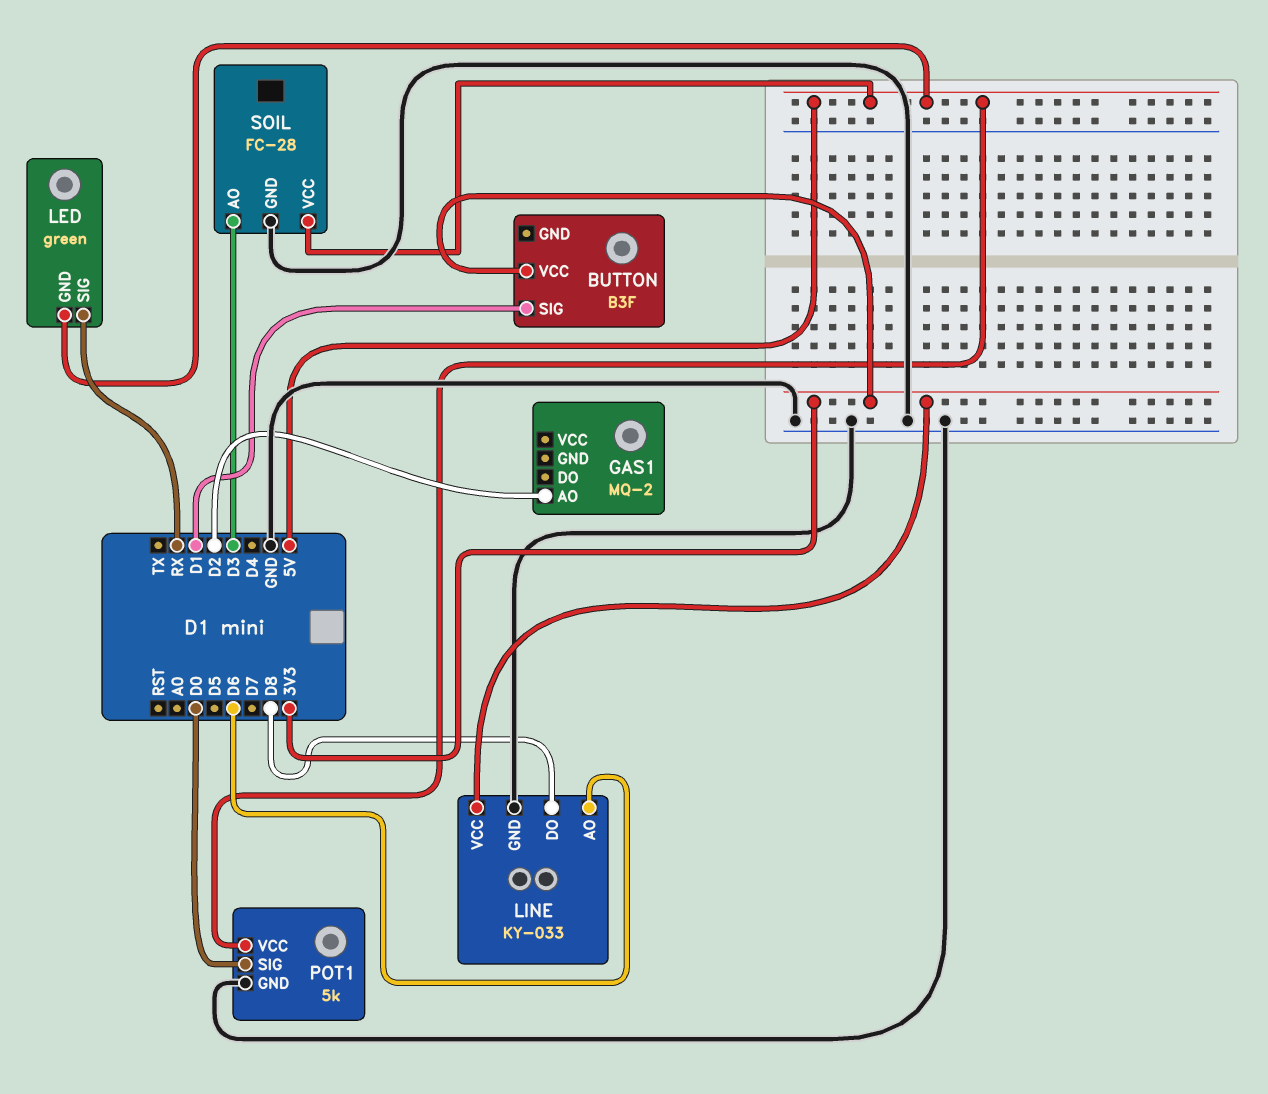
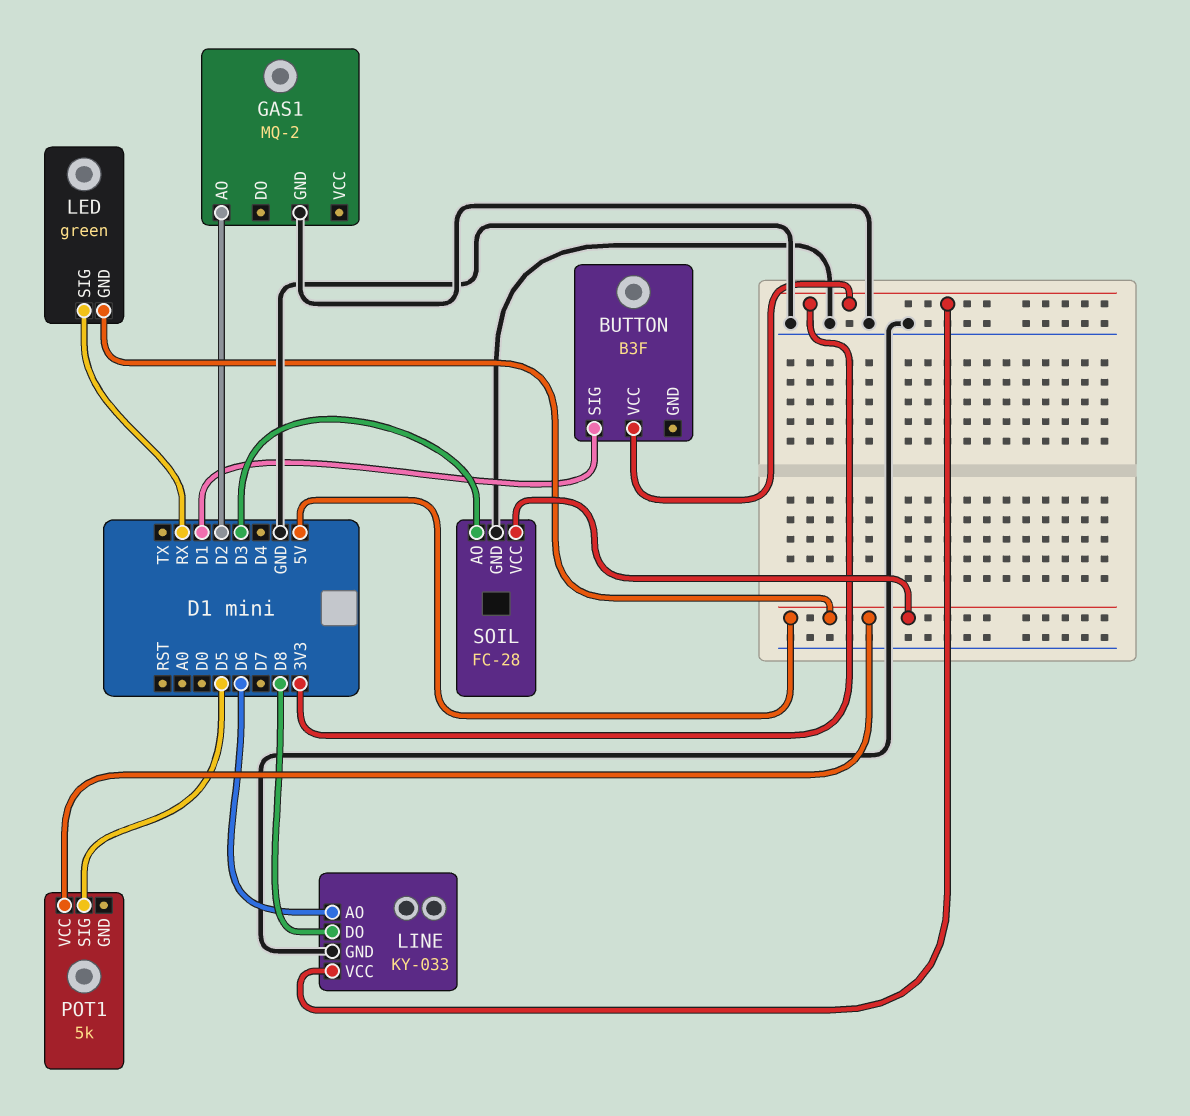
GAS1 pin GND: none -> GND
POT1 pin GND: GND -> none
POT1 pin SIG: D0 -> D5

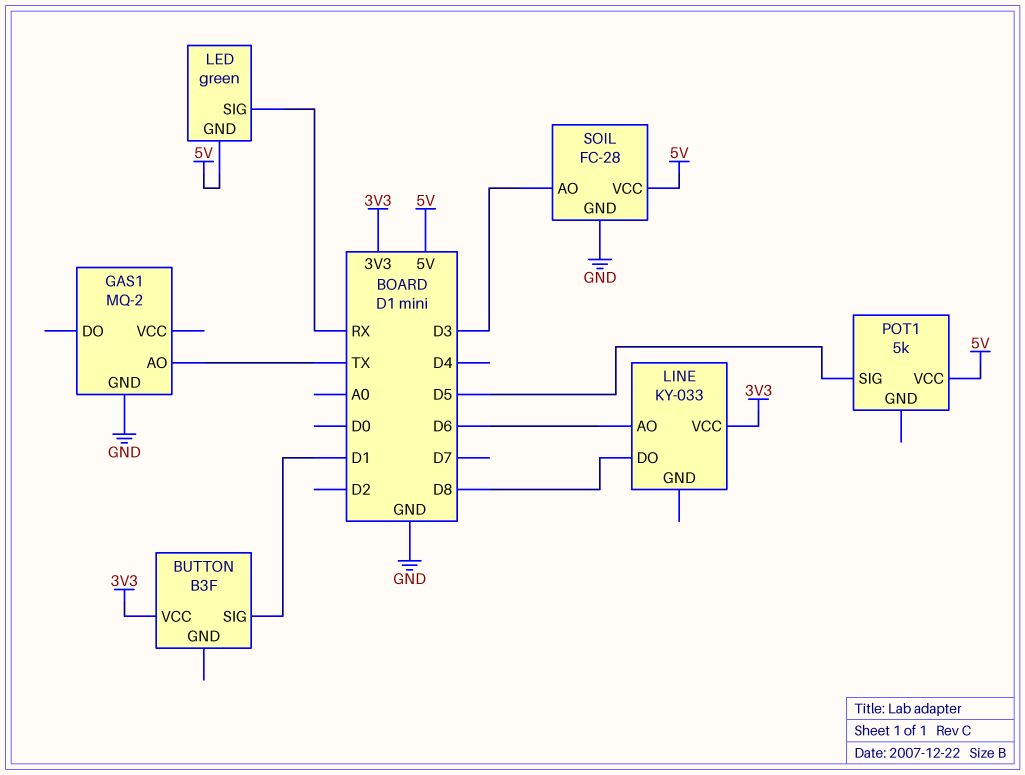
GAS1 pin AO: D2 -> TX
LINE pin GND: GND -> none

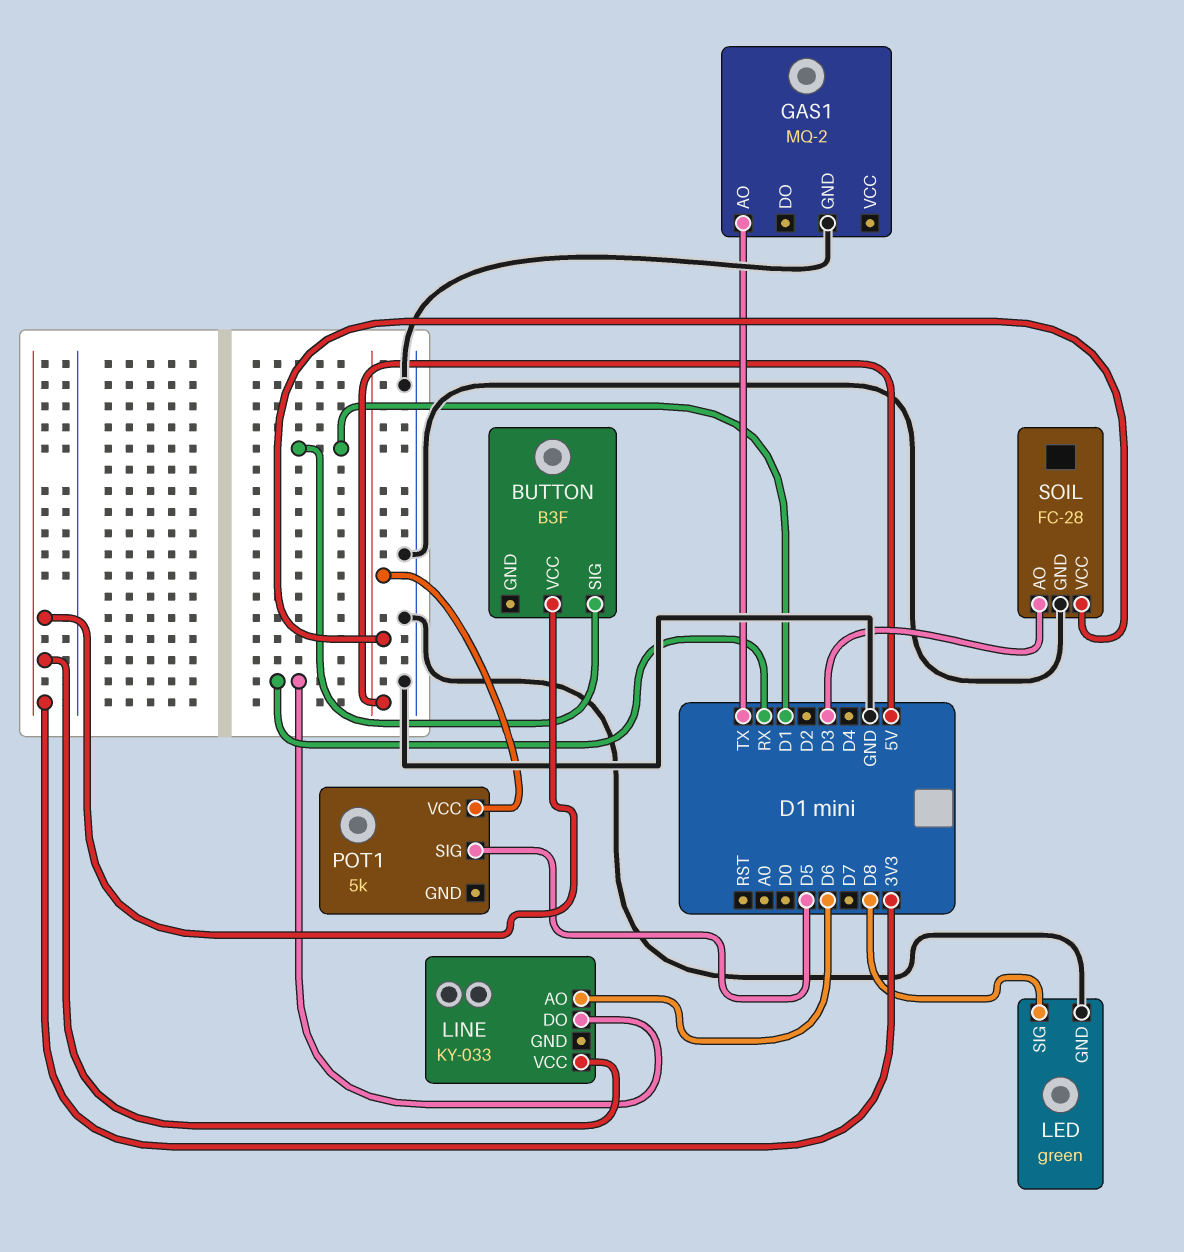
LED pin GND: 5V -> GND
LED pin SIG: RX -> D8
LINE pin DO: D8 -> RX

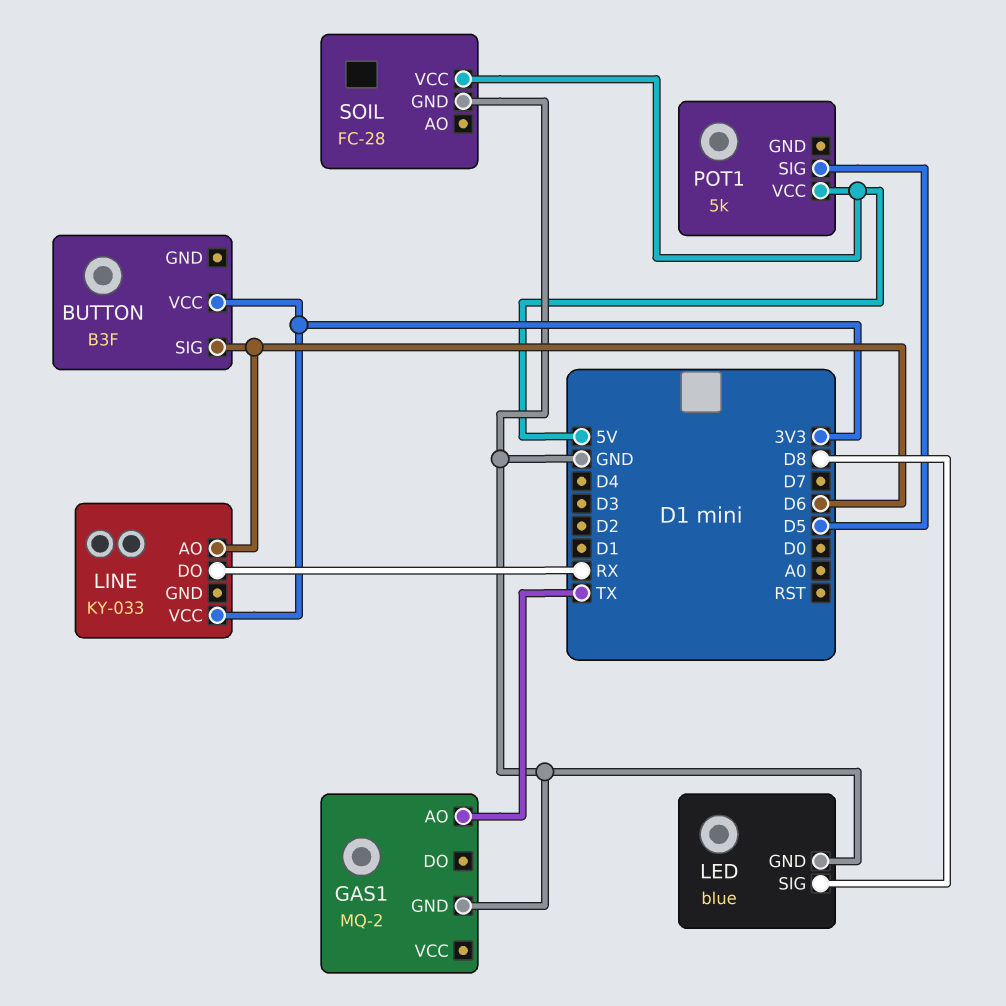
BUTTON pin SIG: D1 -> D6
LED: green -> blue
SOIL pin AO: D3 -> none

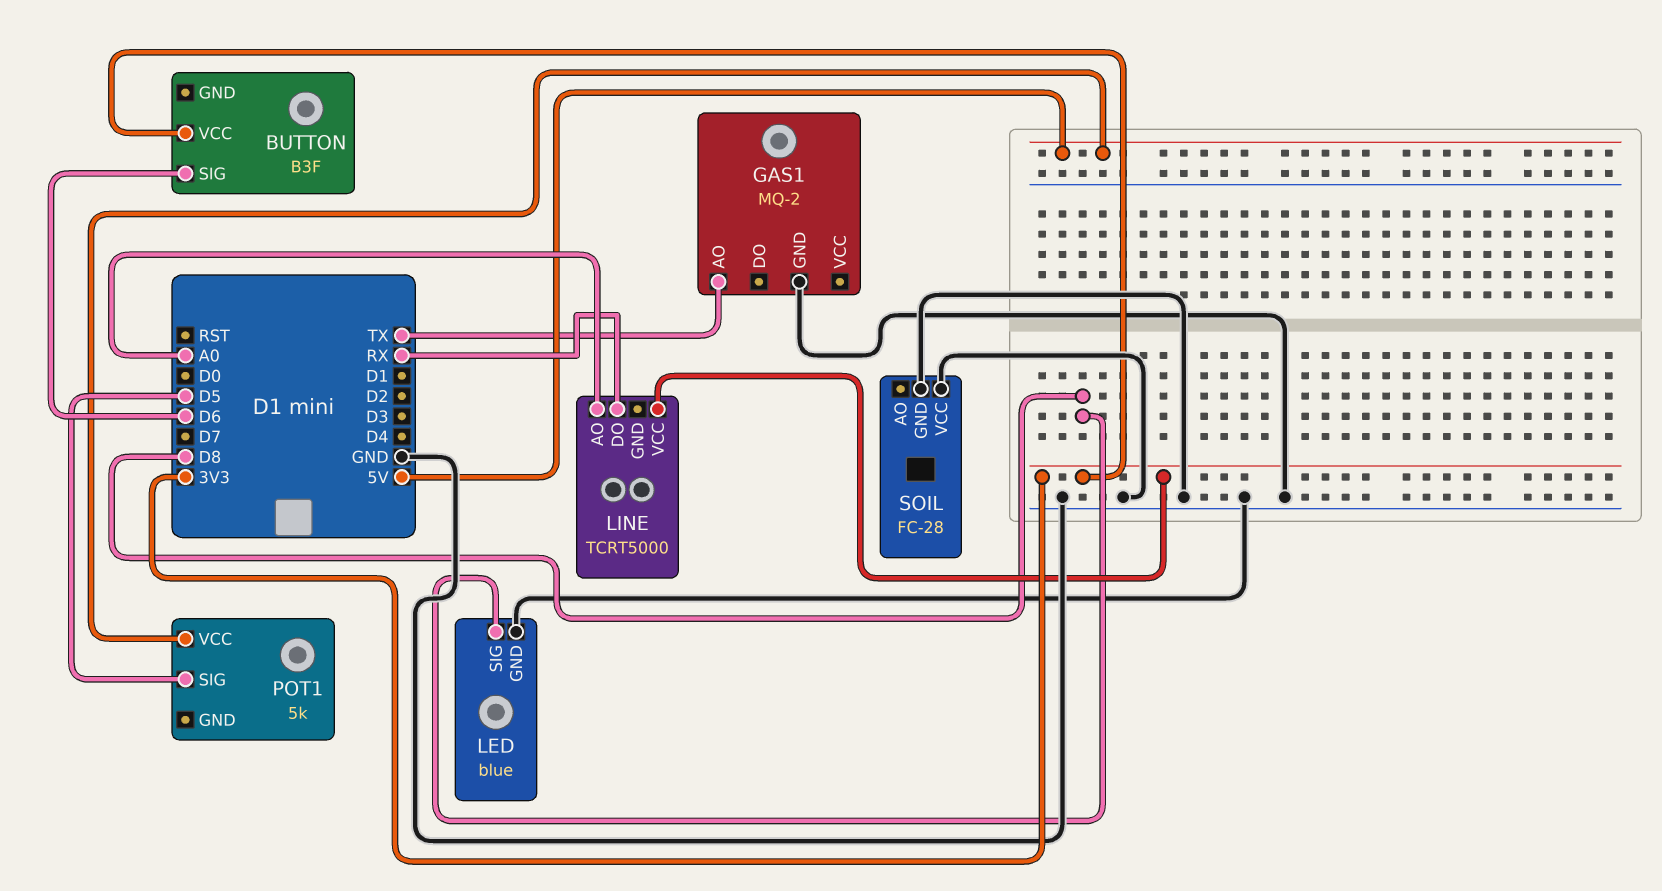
LINE: KY-033 -> TCRT5000
LINE pin AO: D6 -> A0
SOIL pin VCC: 5V -> GND

